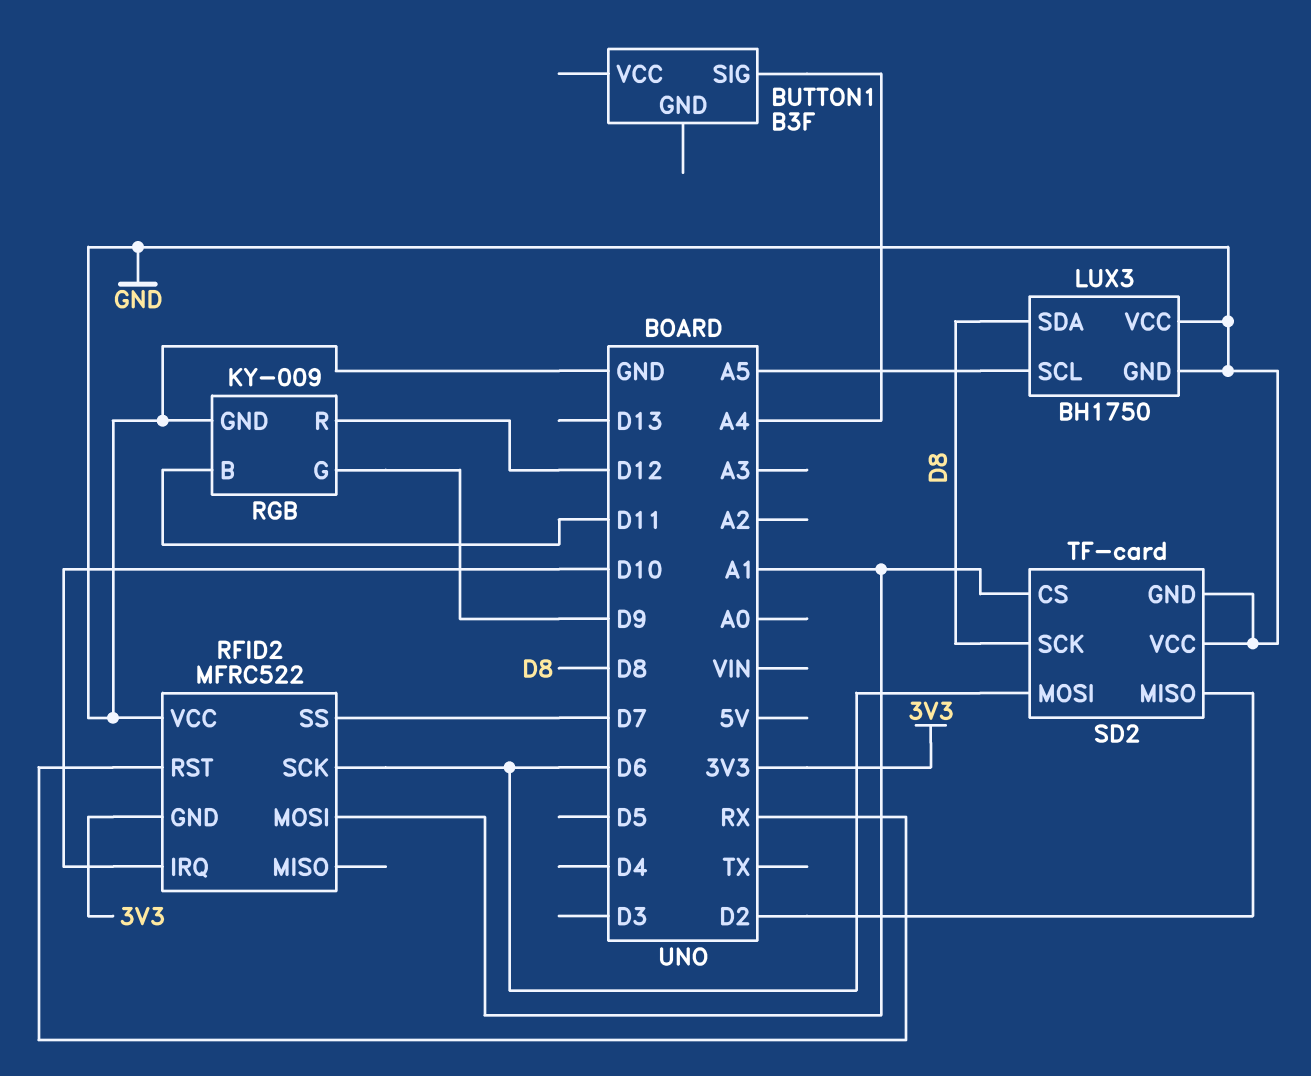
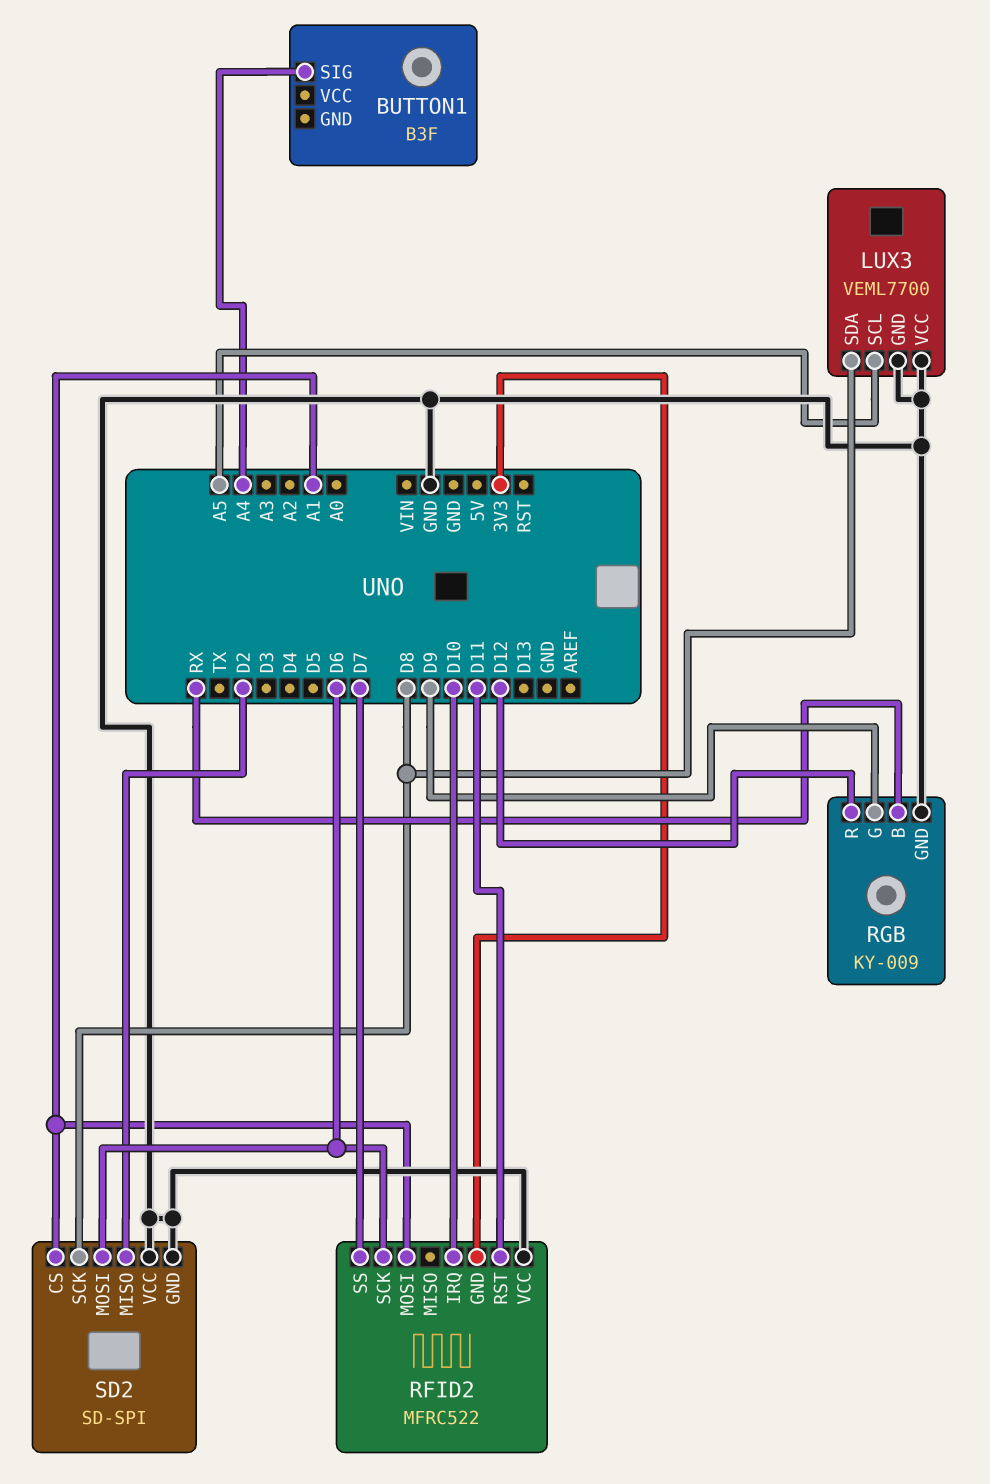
LUX3: BH1750 -> VEML7700
RFID2 pin RST: RX -> D11
RGB pin B: D11 -> RX
SD2: TF-card -> SD-SPI

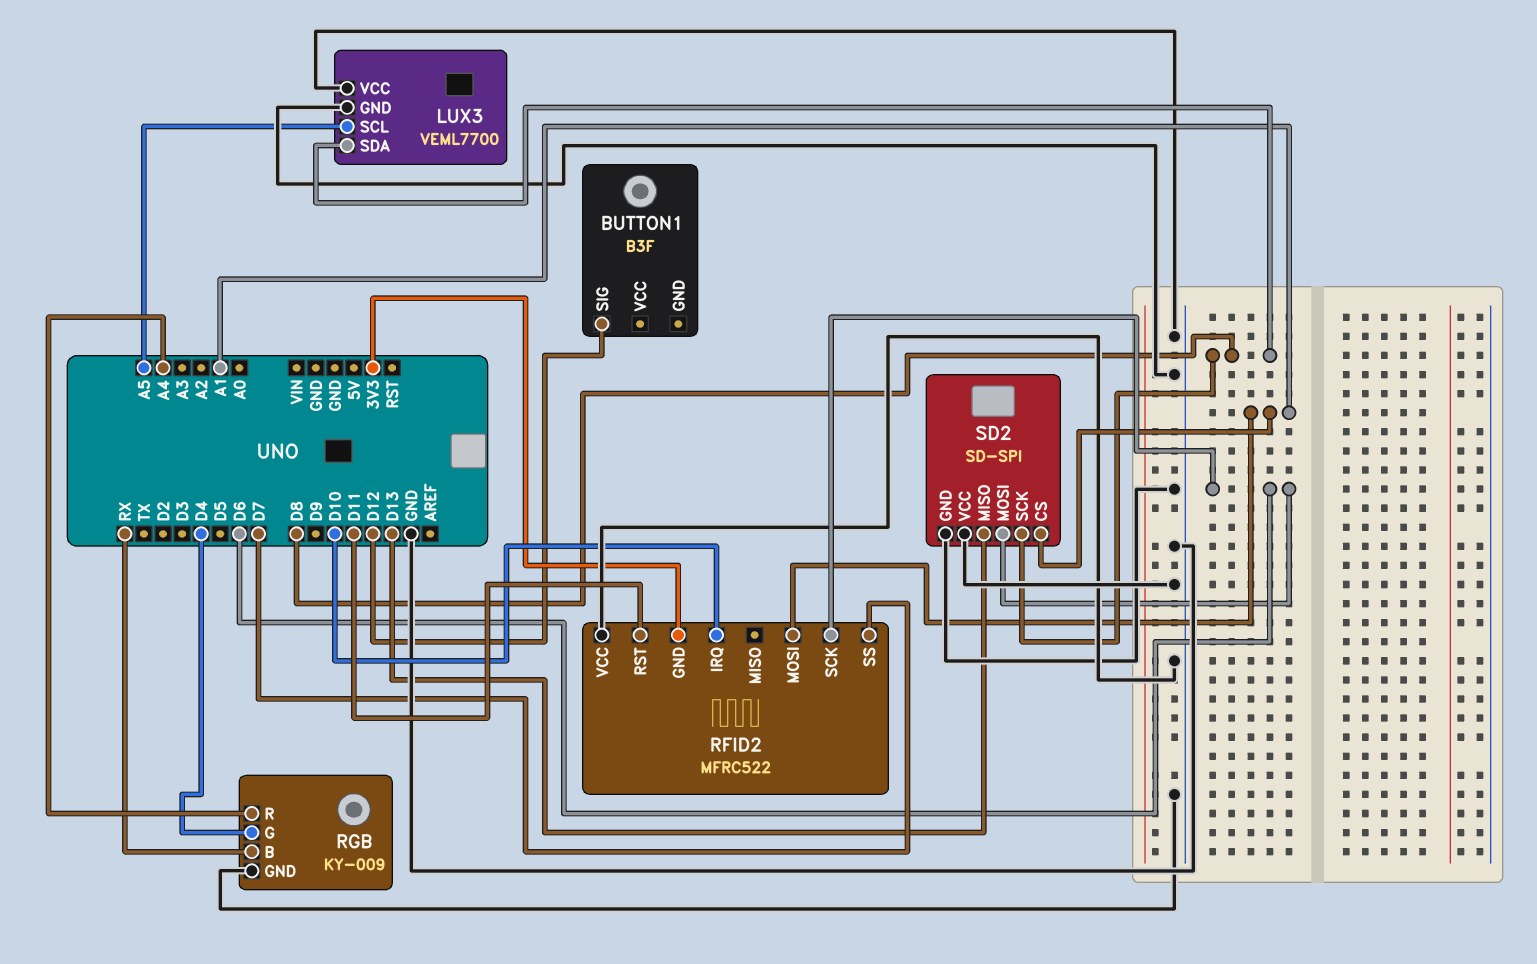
BUTTON1 pin SIG: A4 -> D12
RGB pin G: D9 -> D4
RGB pin R: D12 -> A4
SD2 pin MISO: D2 -> D13

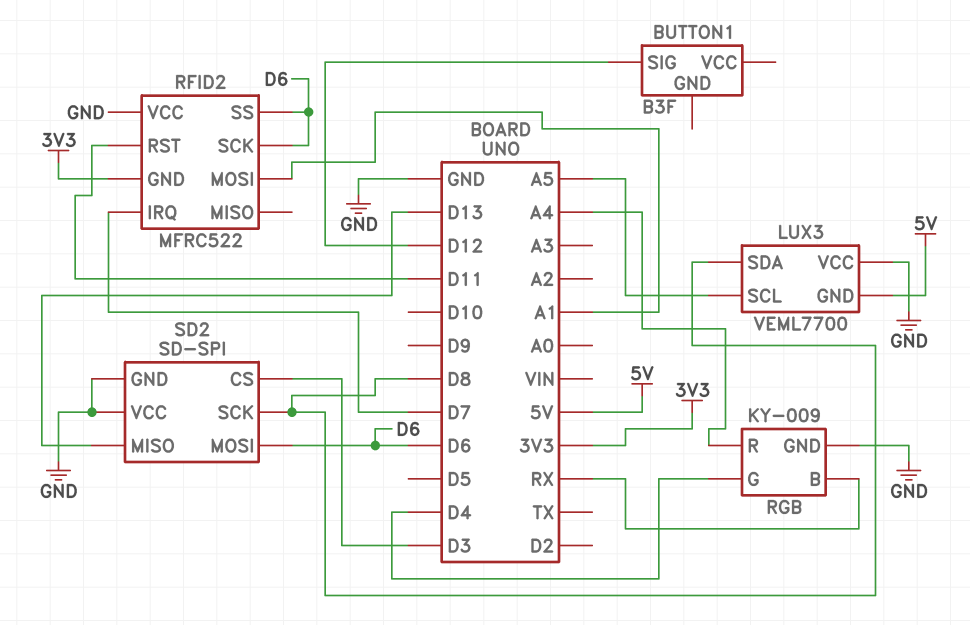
LUX3 pin GND: GND -> 5V
RFID2 pin IRQ: D10 -> D7
RFID2 pin SS: D7 -> D6
SD2 pin CS: A1 -> D3

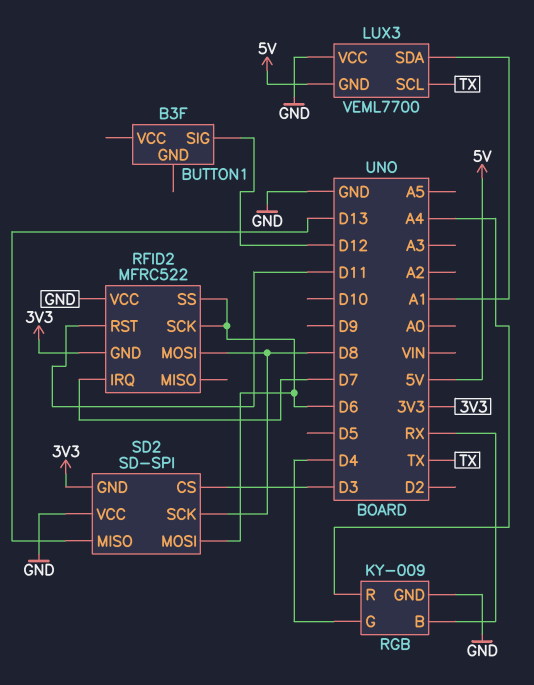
LUX3 pin SCL: A5 -> TX
LUX3 pin SDA: D8 -> A1
RFID2 pin MOSI: A1 -> D8
SD2 pin GND: GND -> 3V3

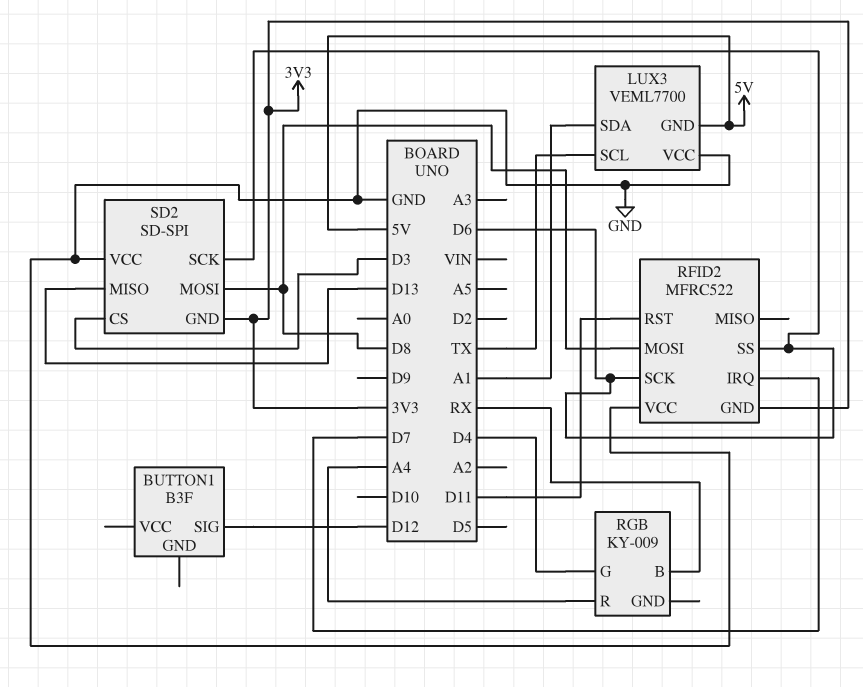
RGB pin GND: GND -> none
SD2 pin MOSI: D6 -> D8
SD2 pin SCK: D8 -> D6

